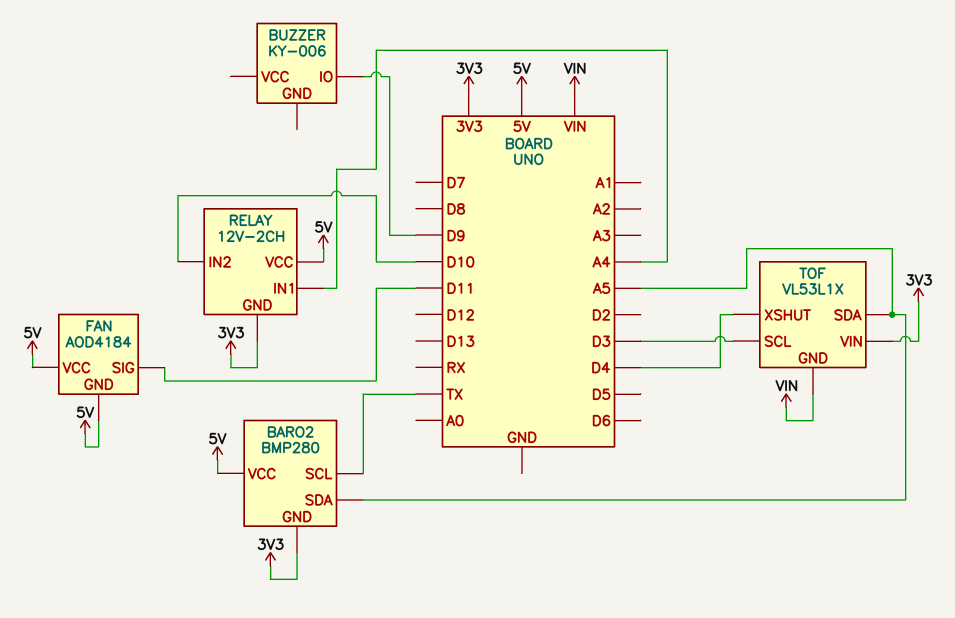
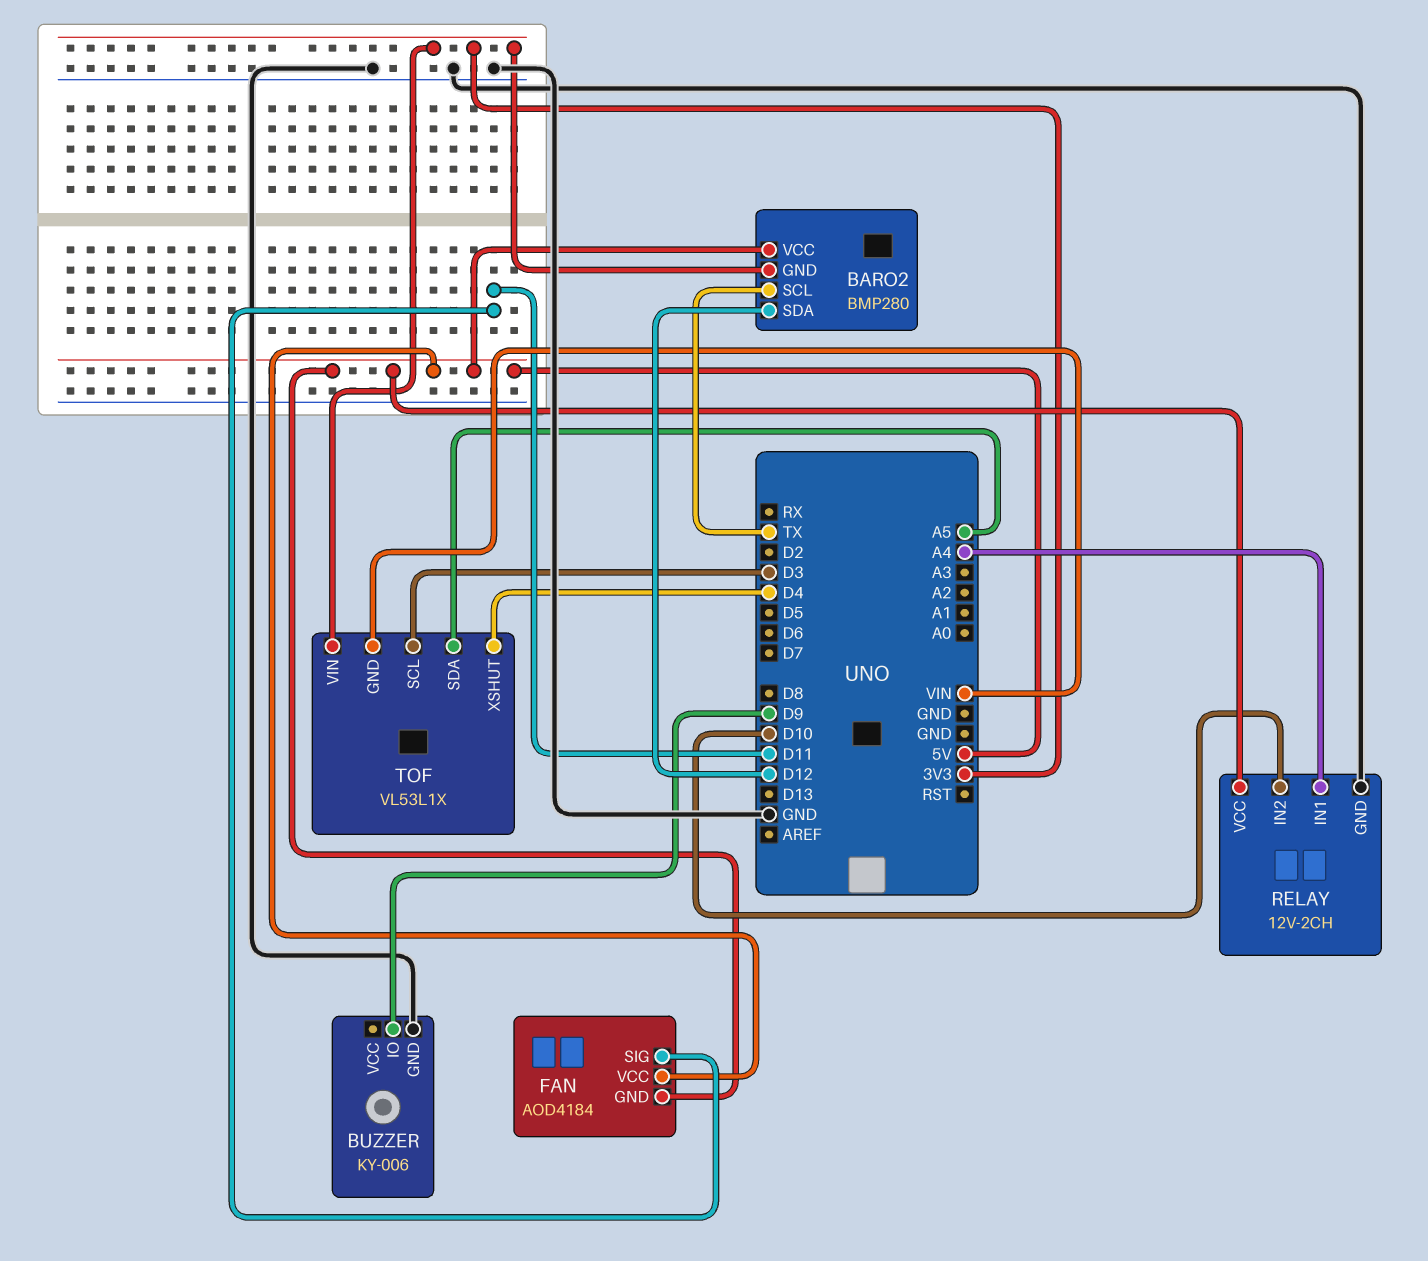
BARO2 pin SDA: A5 -> D12
BUZZER pin GND: none -> GND
RELAY pin GND: 3V3 -> GND

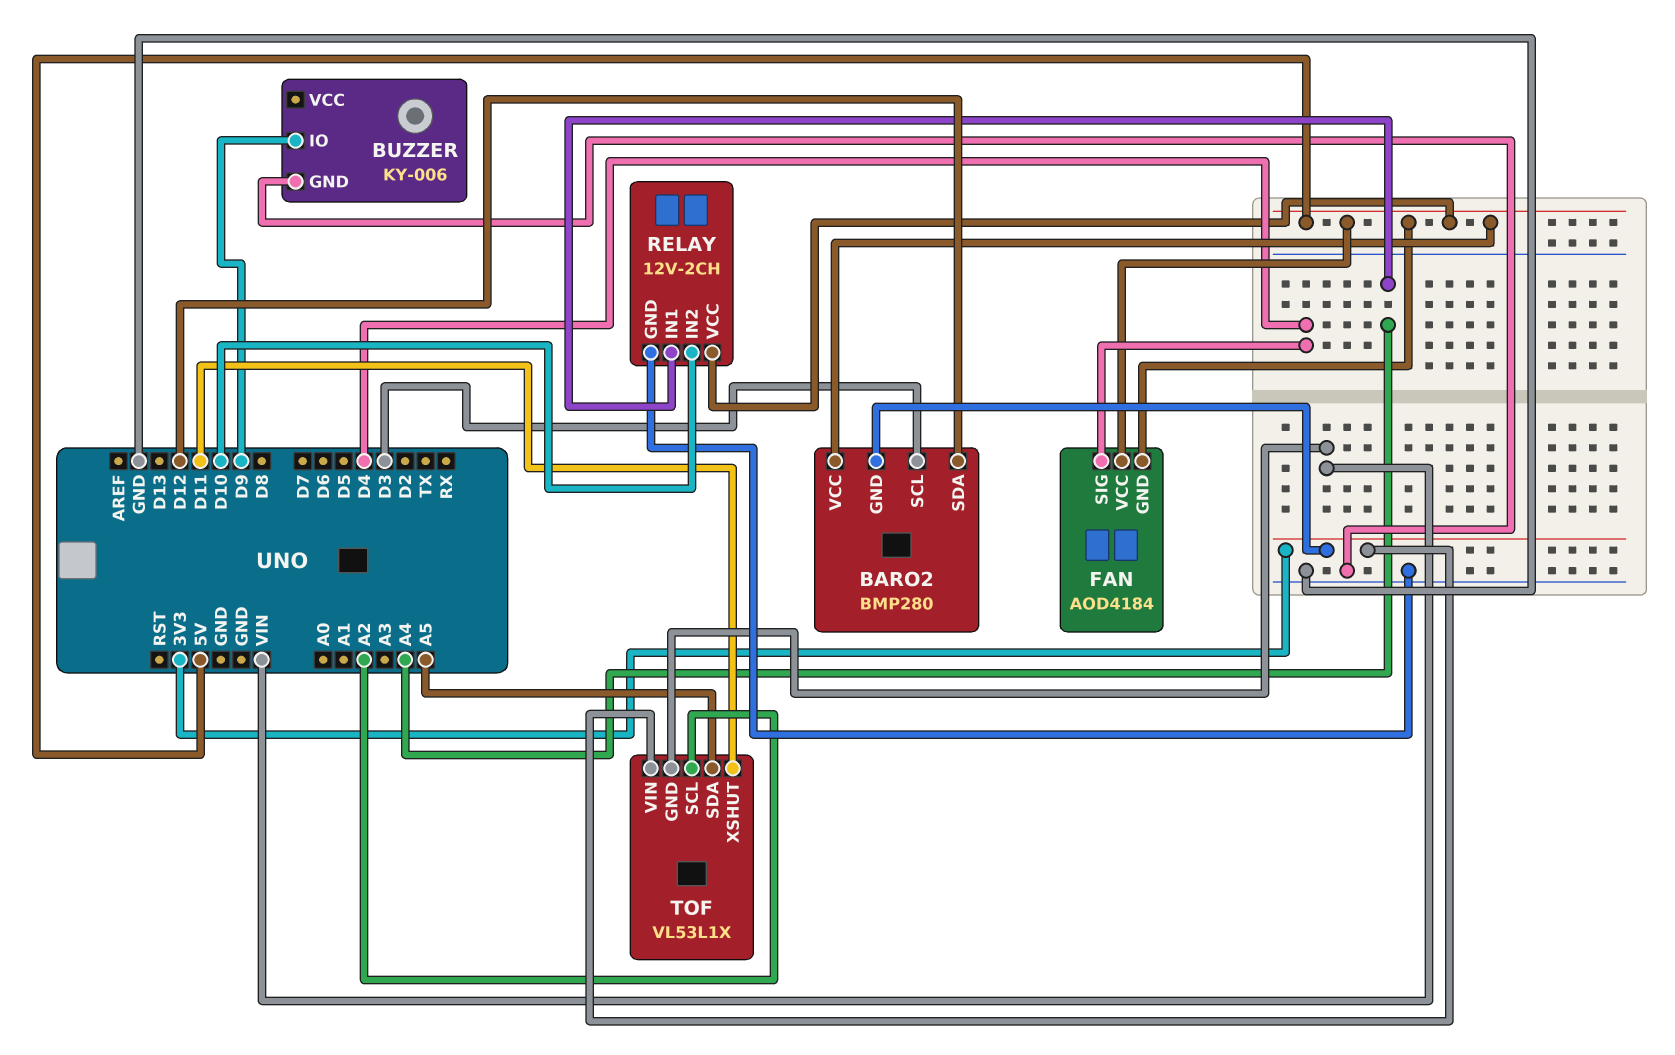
BARO2 pin SCL: TX -> D3
FAN pin SIG: D11 -> D4
TOF pin SCL: D3 -> A2
TOF pin XSHUT: D4 -> D11

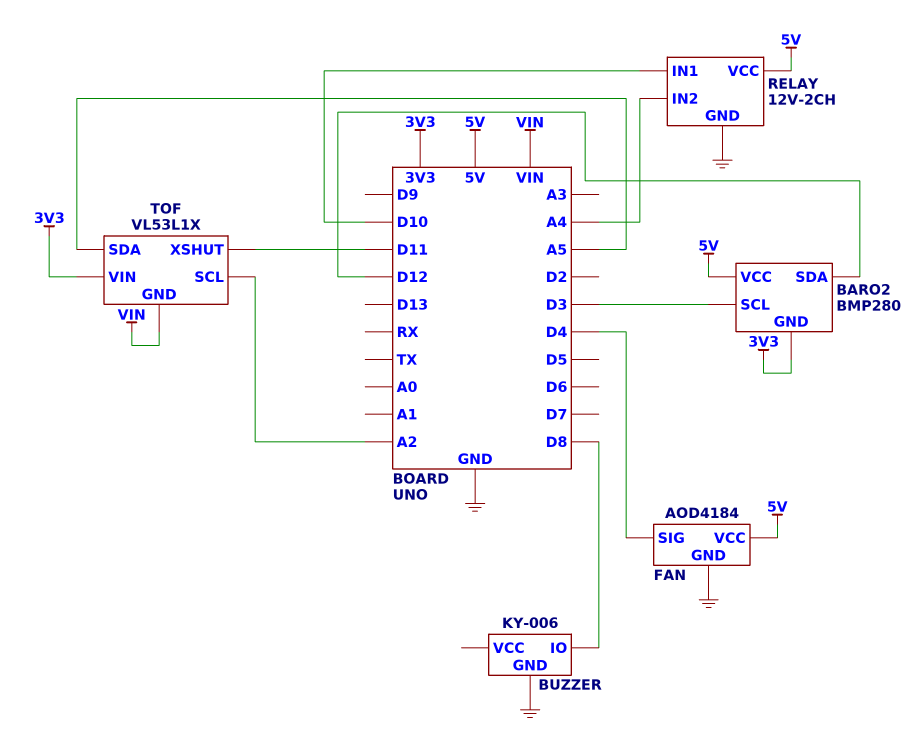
BUZZER pin IO: D9 -> D8
FAN pin GND: 5V -> GND
RELAY pin IN1: A4 -> D10
RELAY pin IN2: D10 -> A4

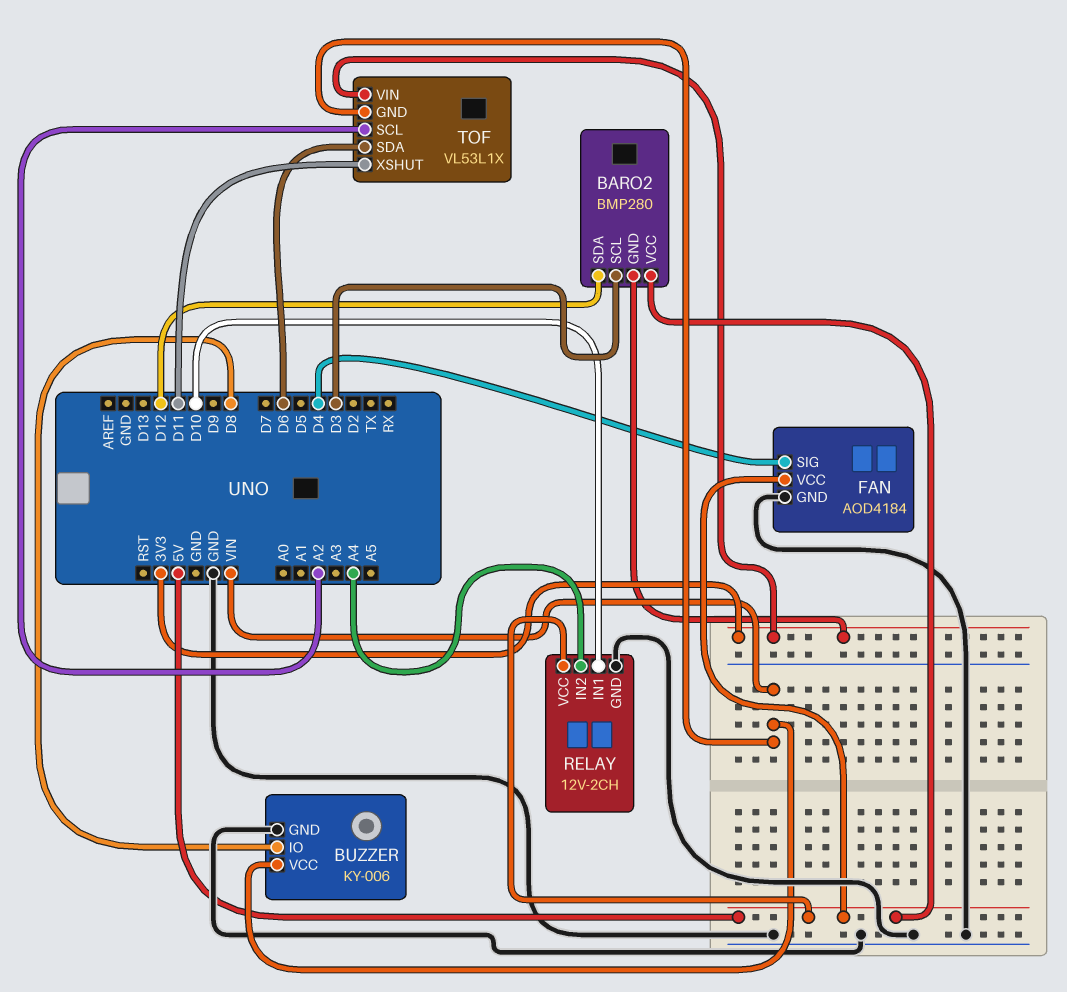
BUZZER pin VCC: none -> VIN
TOF pin SDA: A5 -> D6

